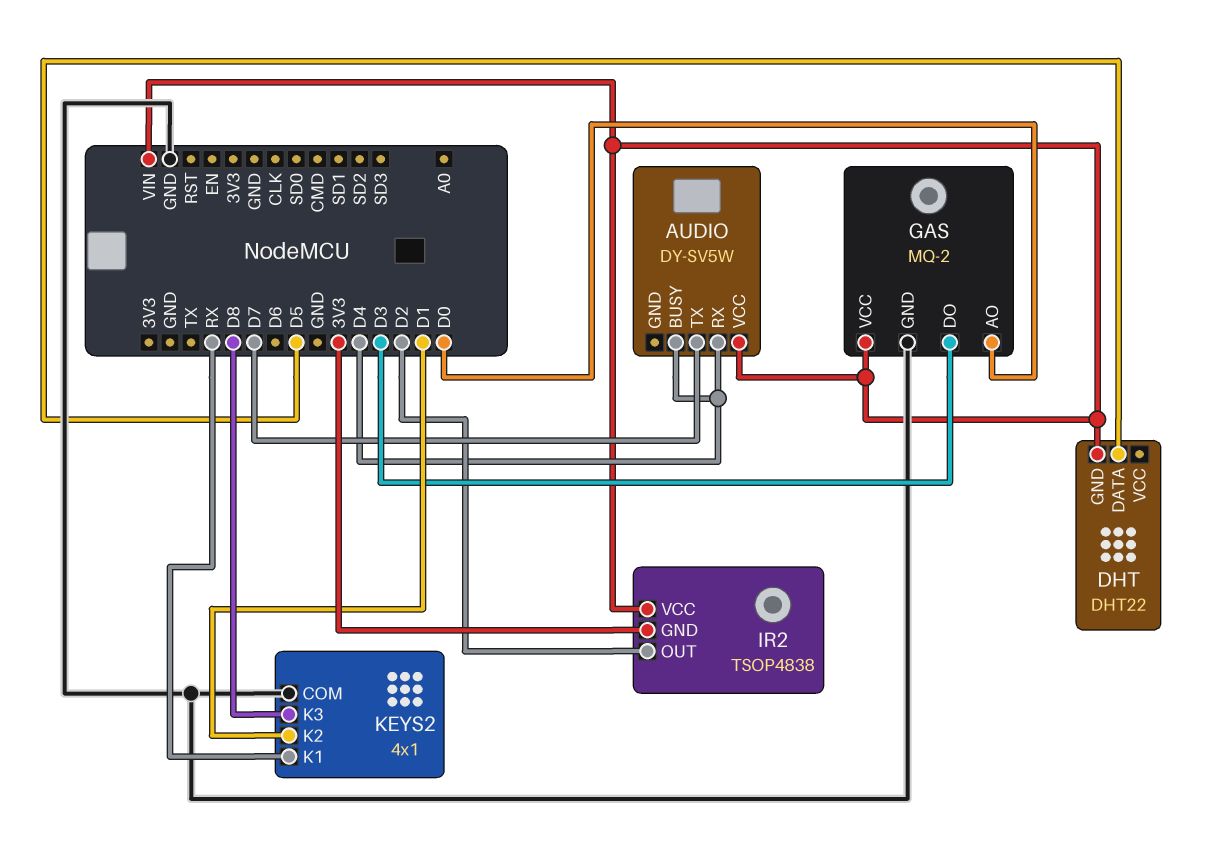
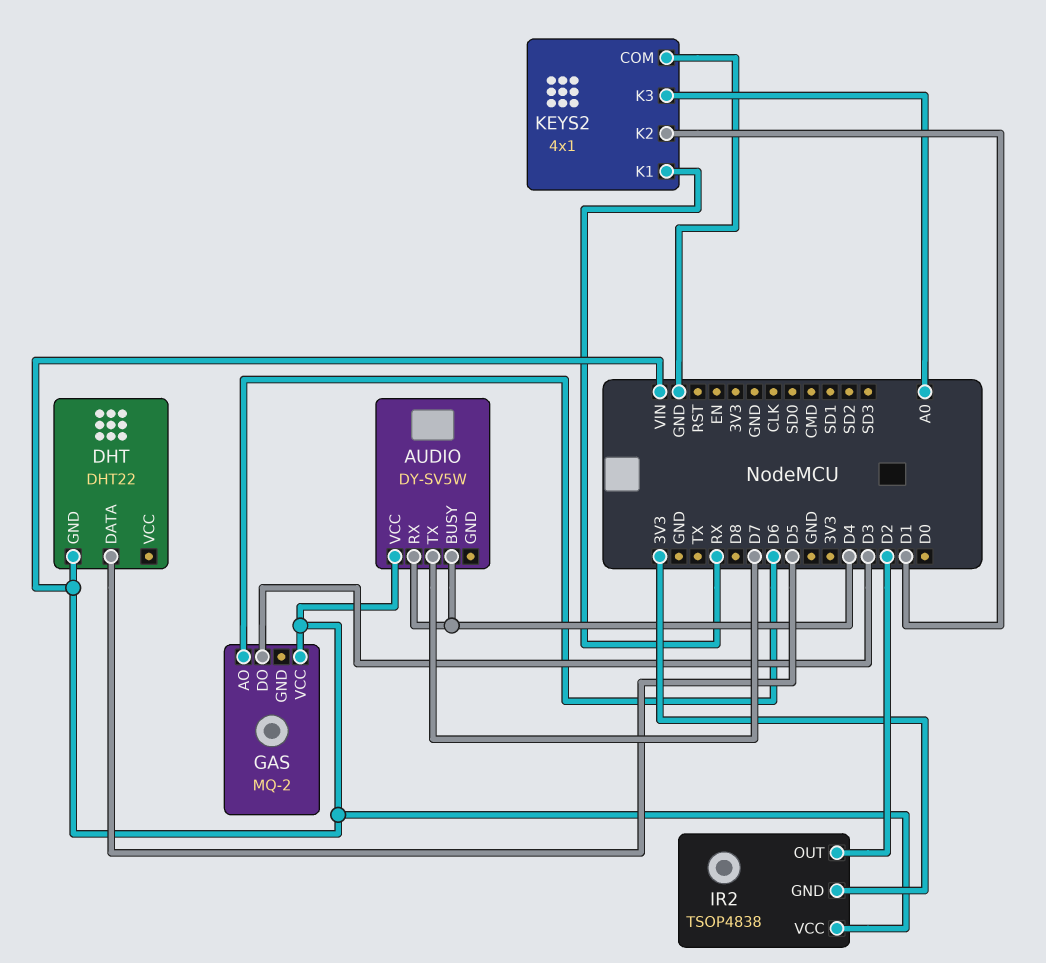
GAS pin AO: D0 -> D6
GAS pin GND: GND -> none
KEYS2 pin K3: D8 -> A0

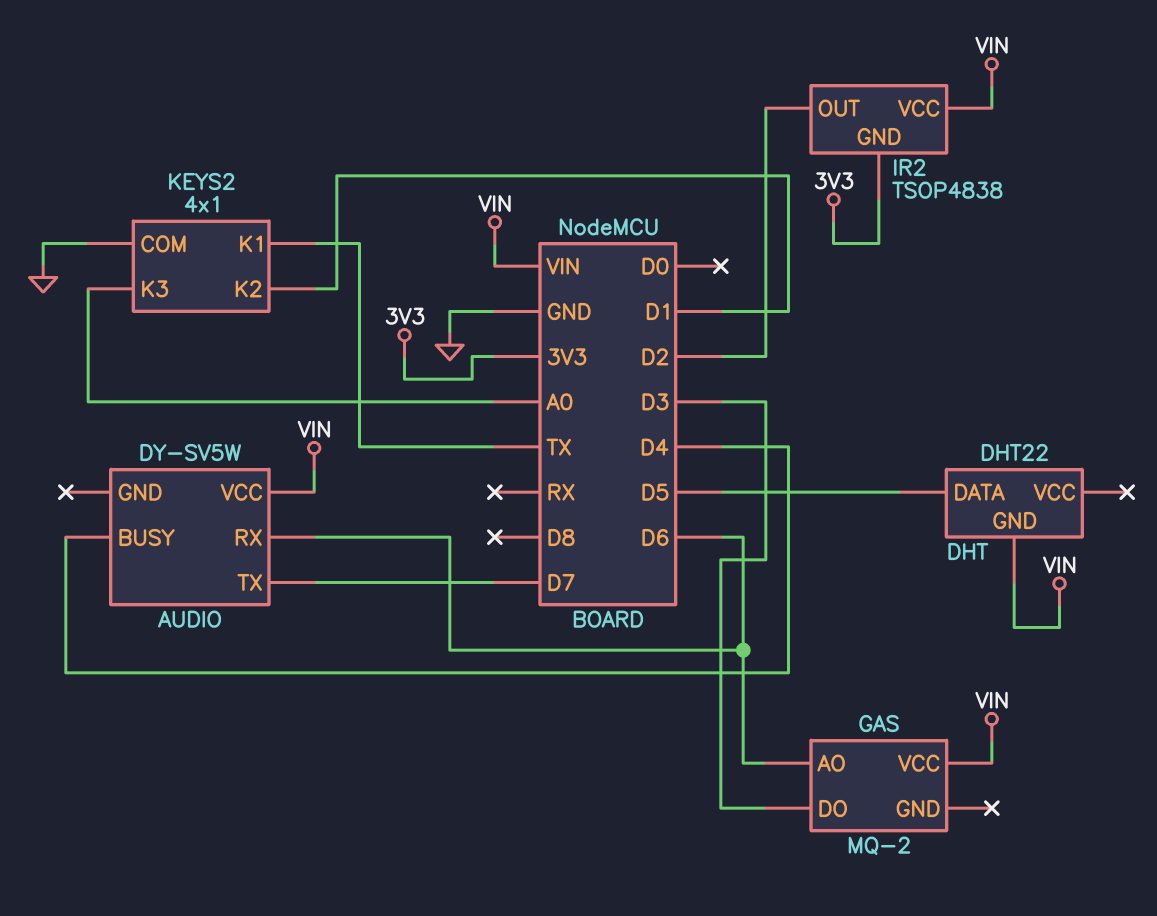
AUDIO pin RX: D4 -> D6
KEYS2 pin K1: RX -> TX

